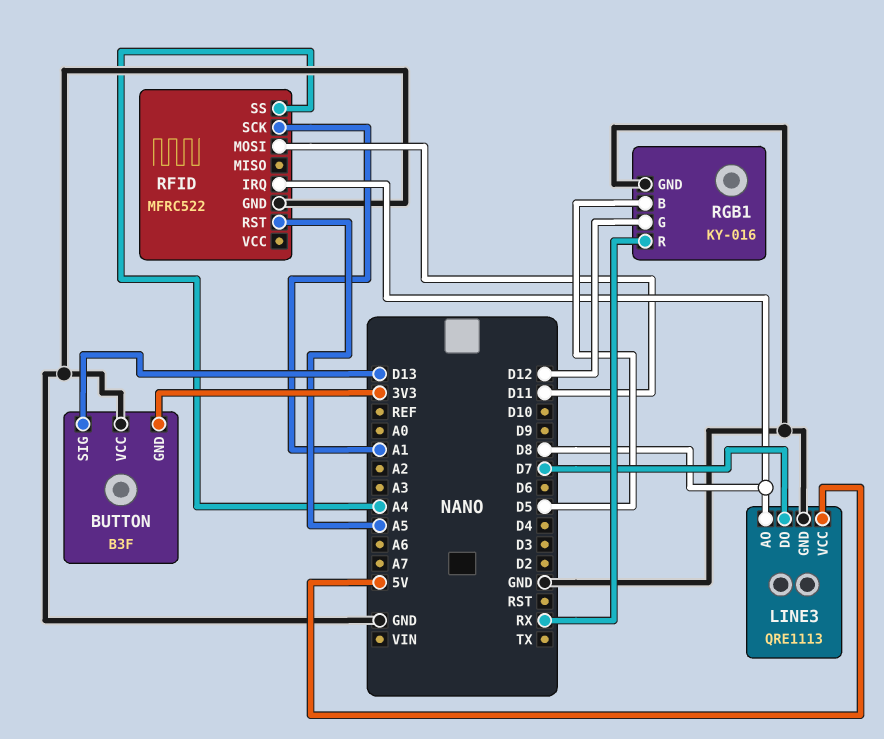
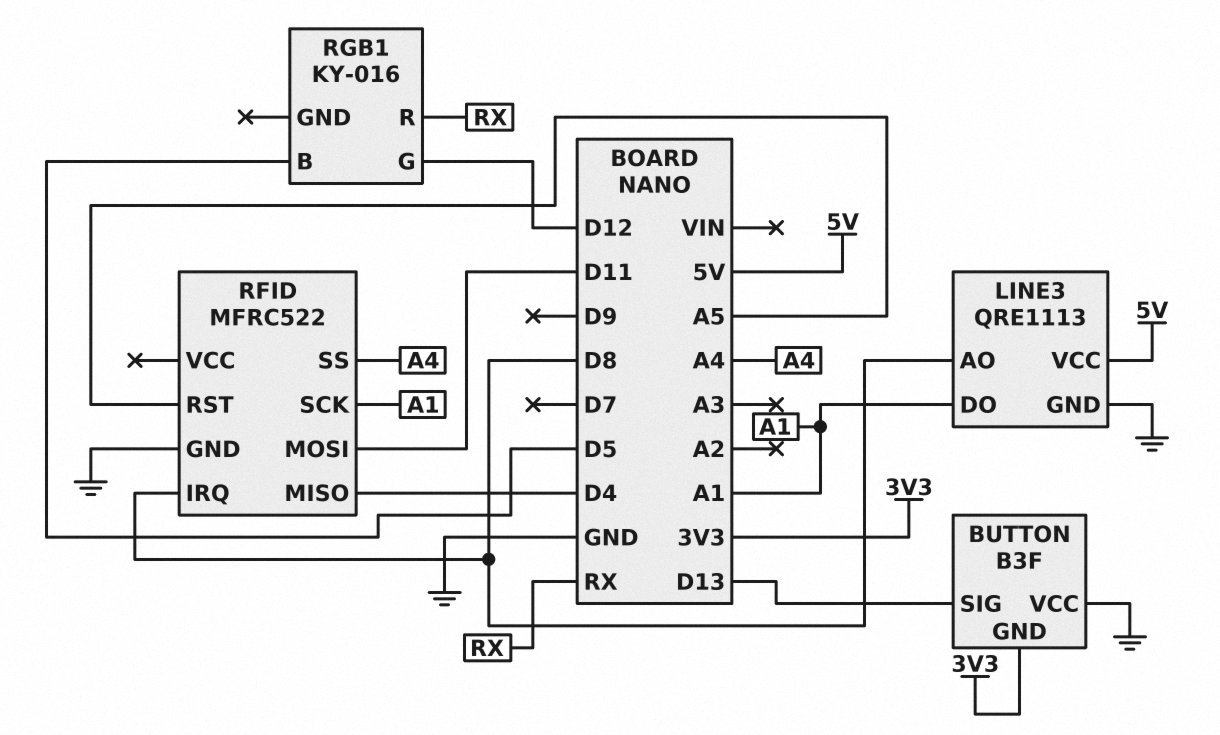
LINE3 pin DO: D7 -> A1
RFID pin MISO: none -> D4
RGB1 pin GND: GND -> none

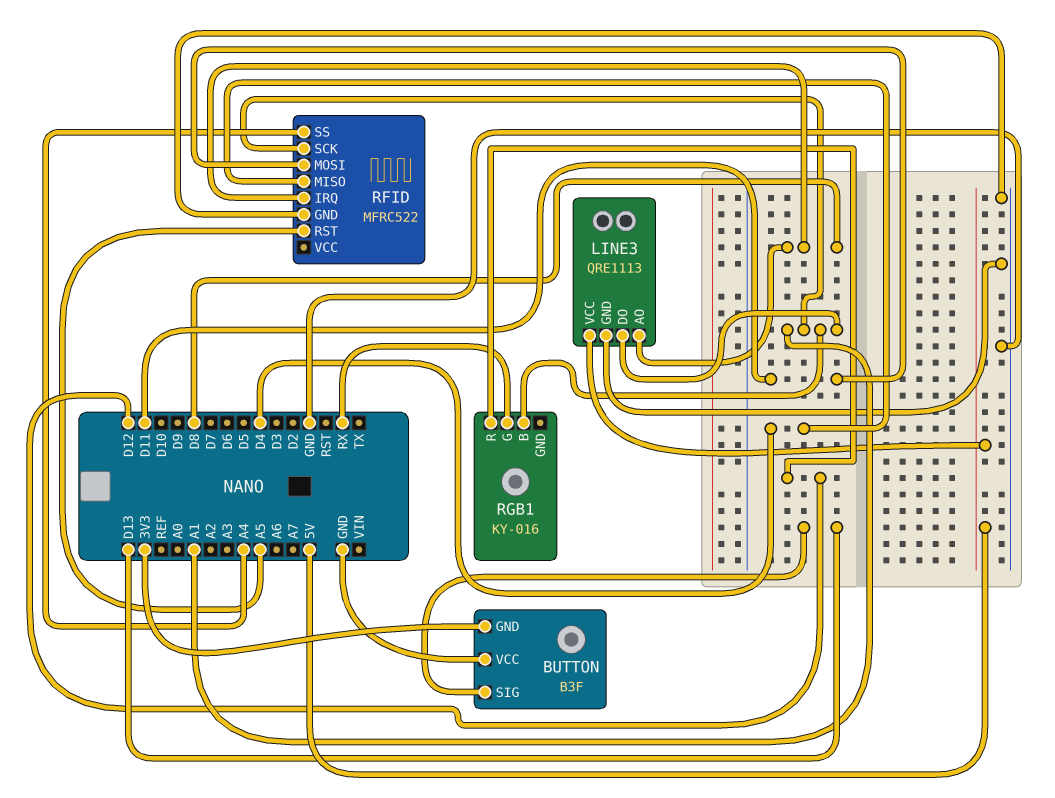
RGB1 pin B: D5 -> A1
RGB1 pin G: D12 -> RX
RGB1 pin R: RX -> D12

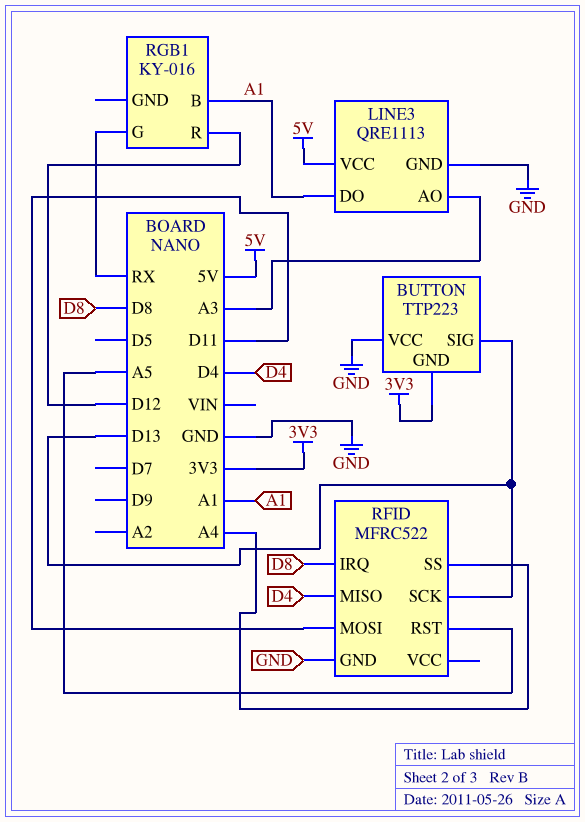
BUTTON: B3F -> TTP223
LINE3 pin AO: D8 -> A3
RFID pin SCK: A1 -> D13

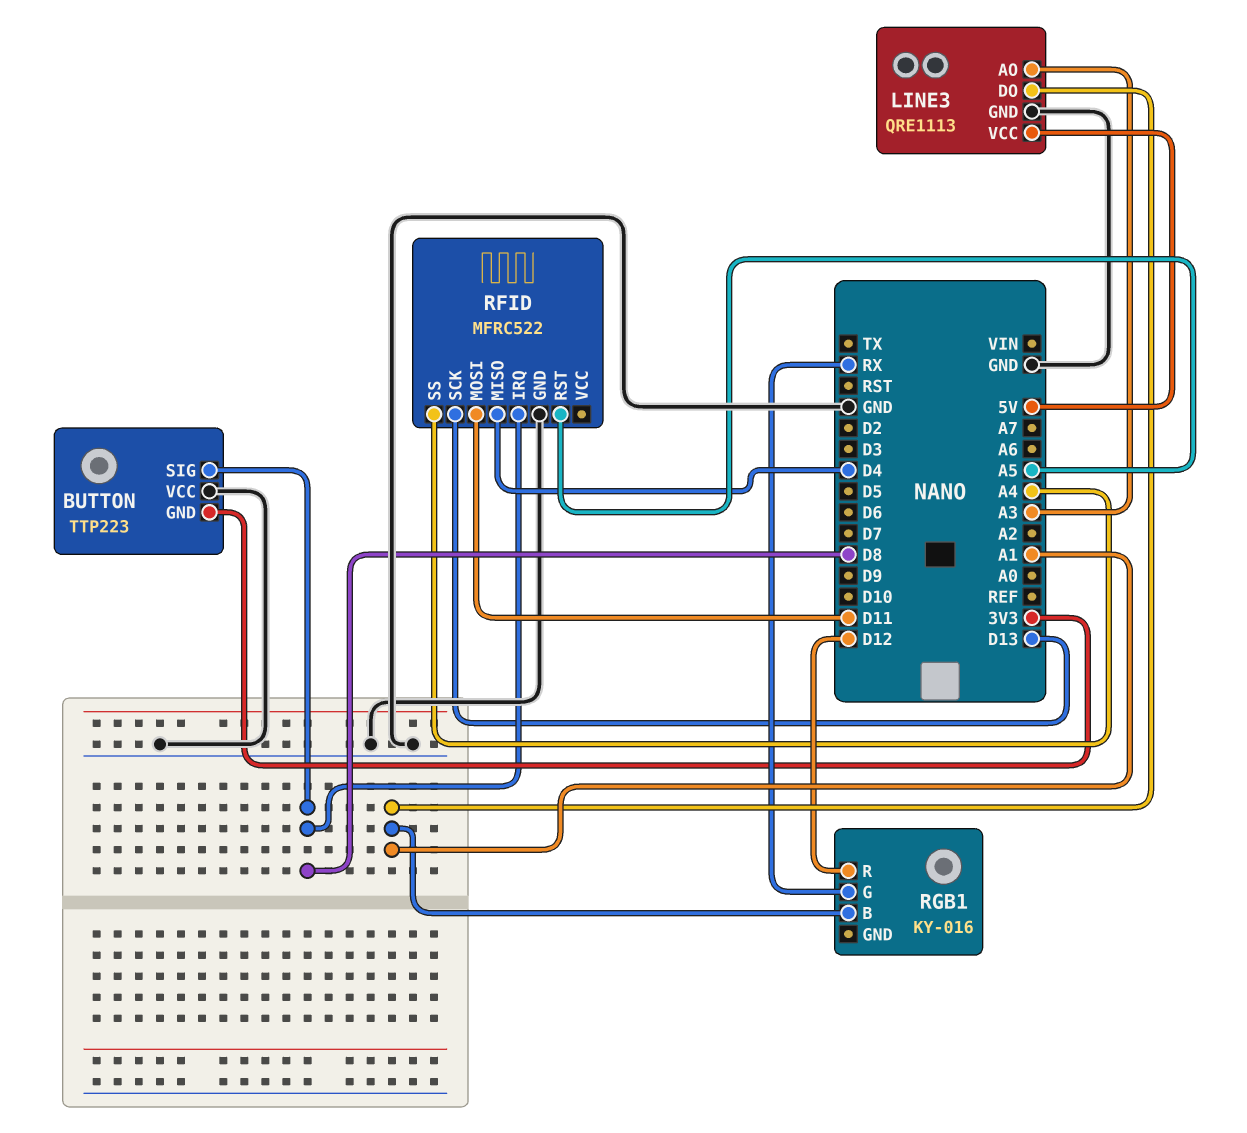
BUTTON pin SIG: D13 -> D8

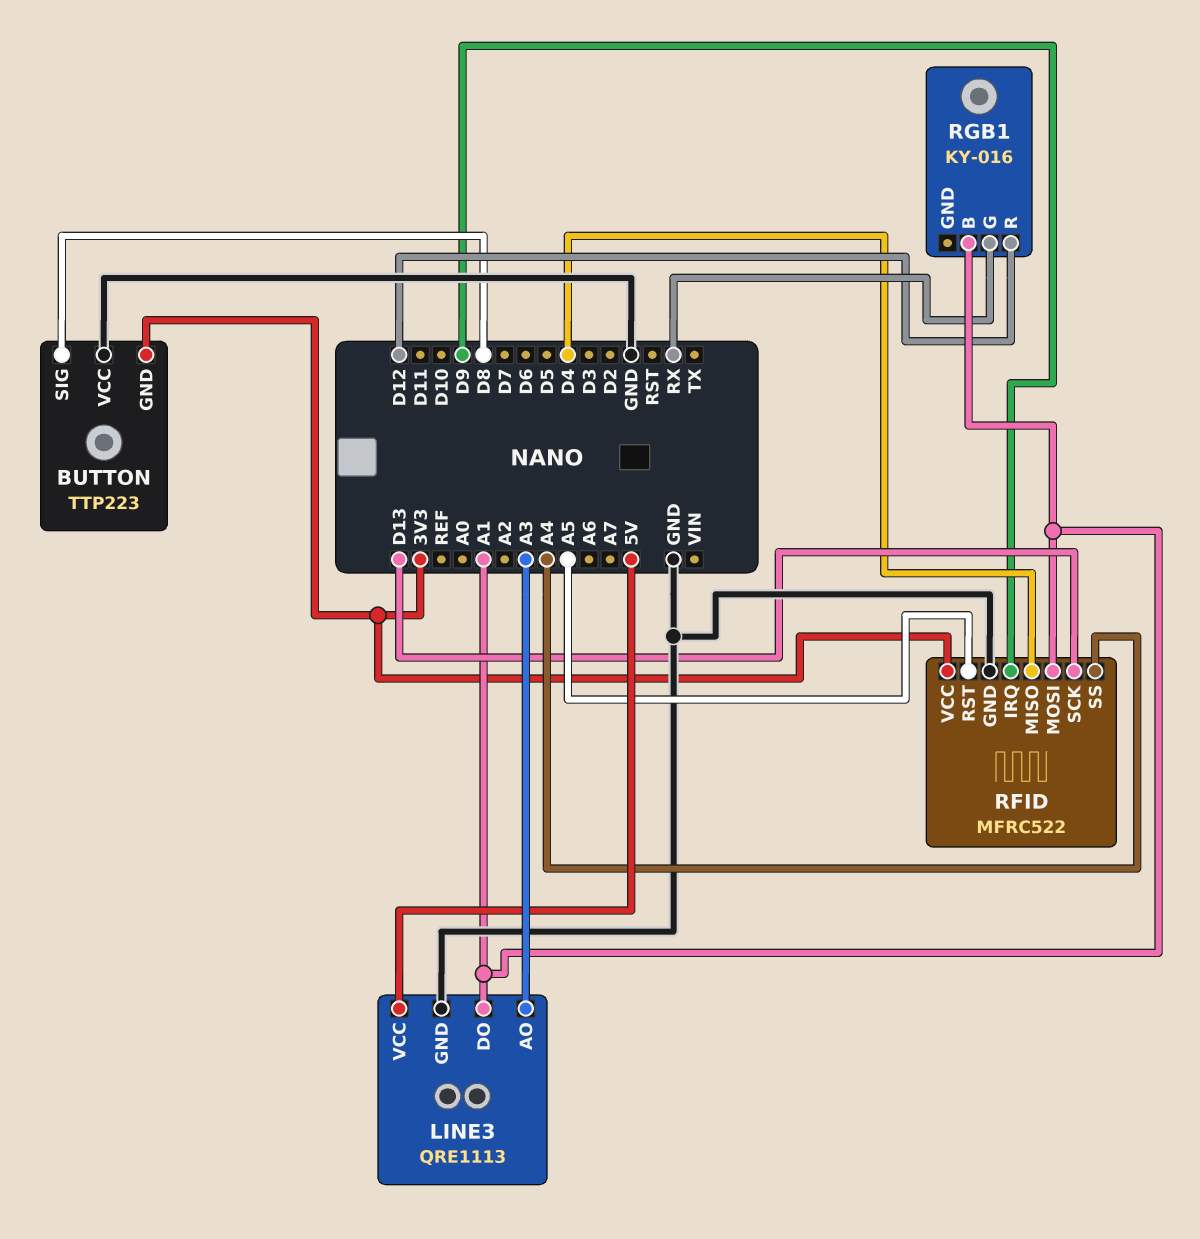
RFID pin IRQ: D8 -> D9
RFID pin MOSI: D11 -> A1
RFID pin VCC: none -> 3V3

